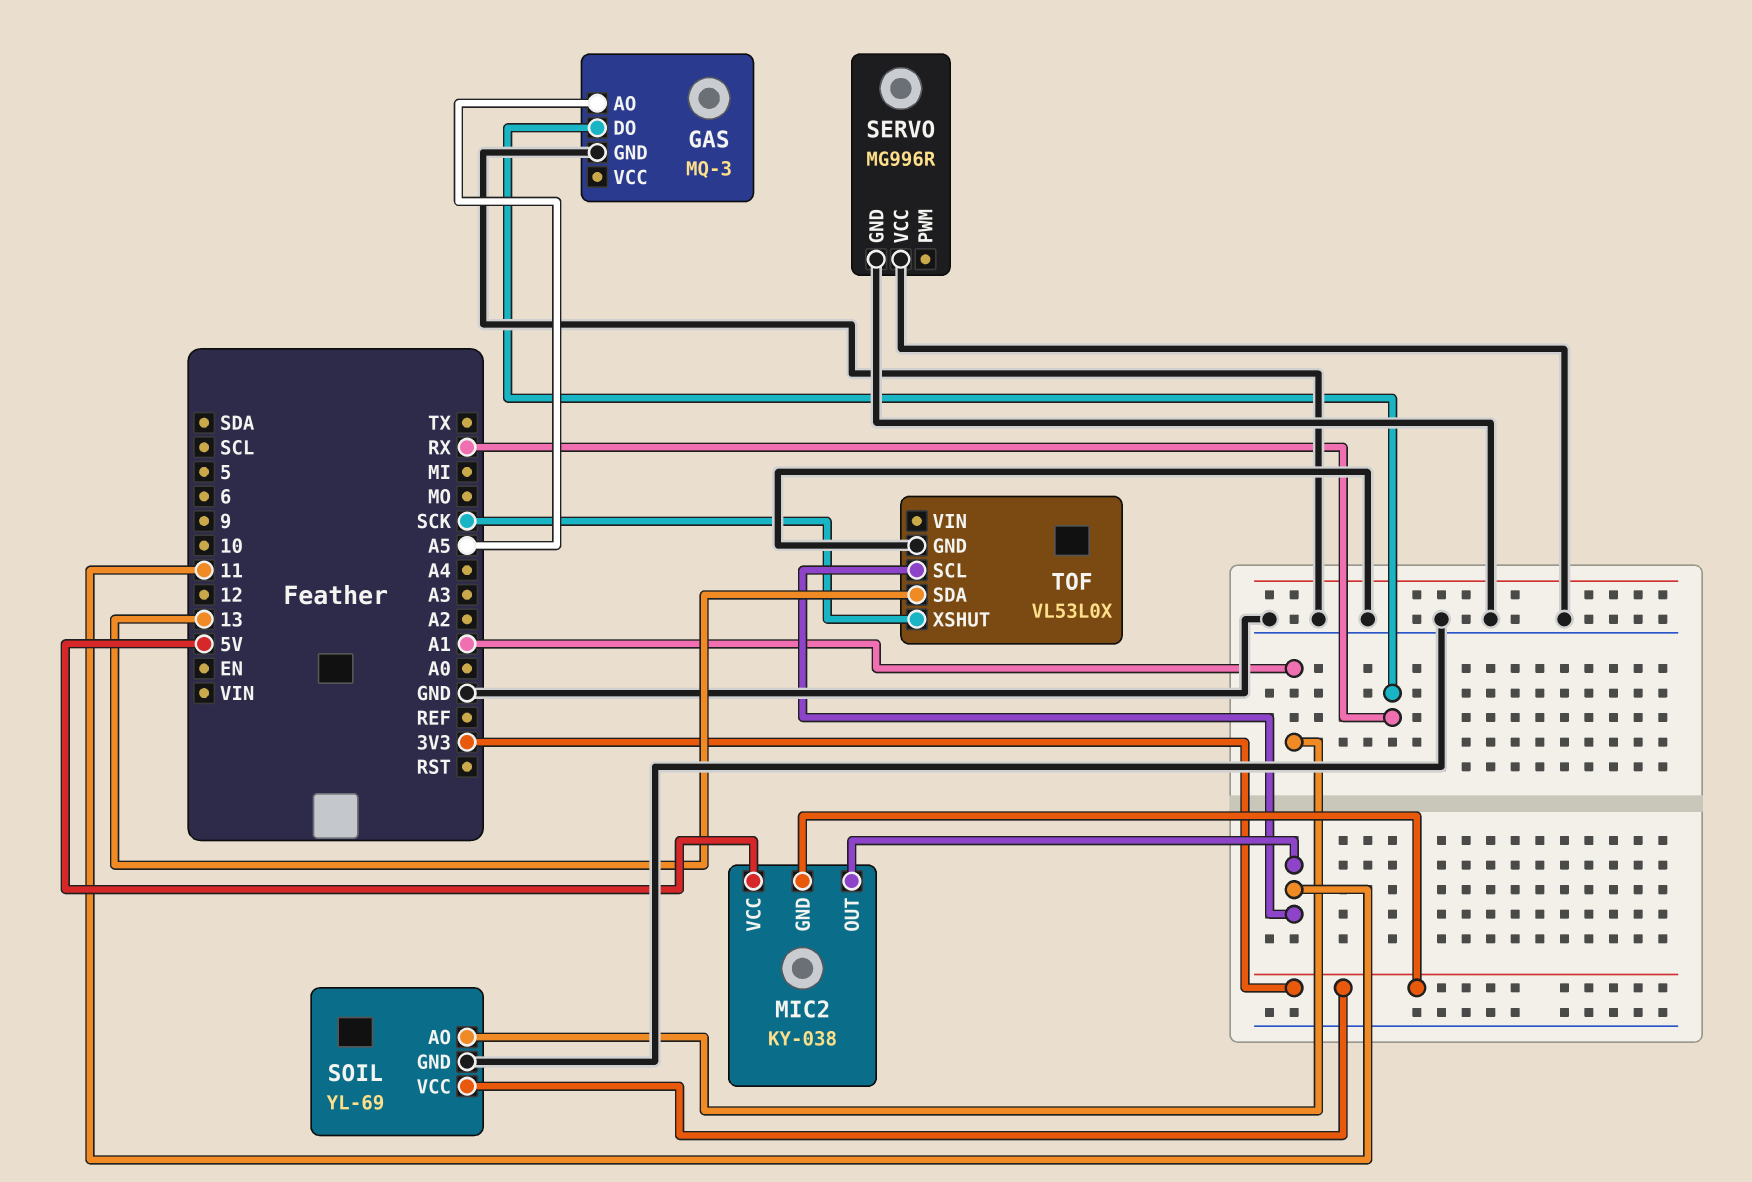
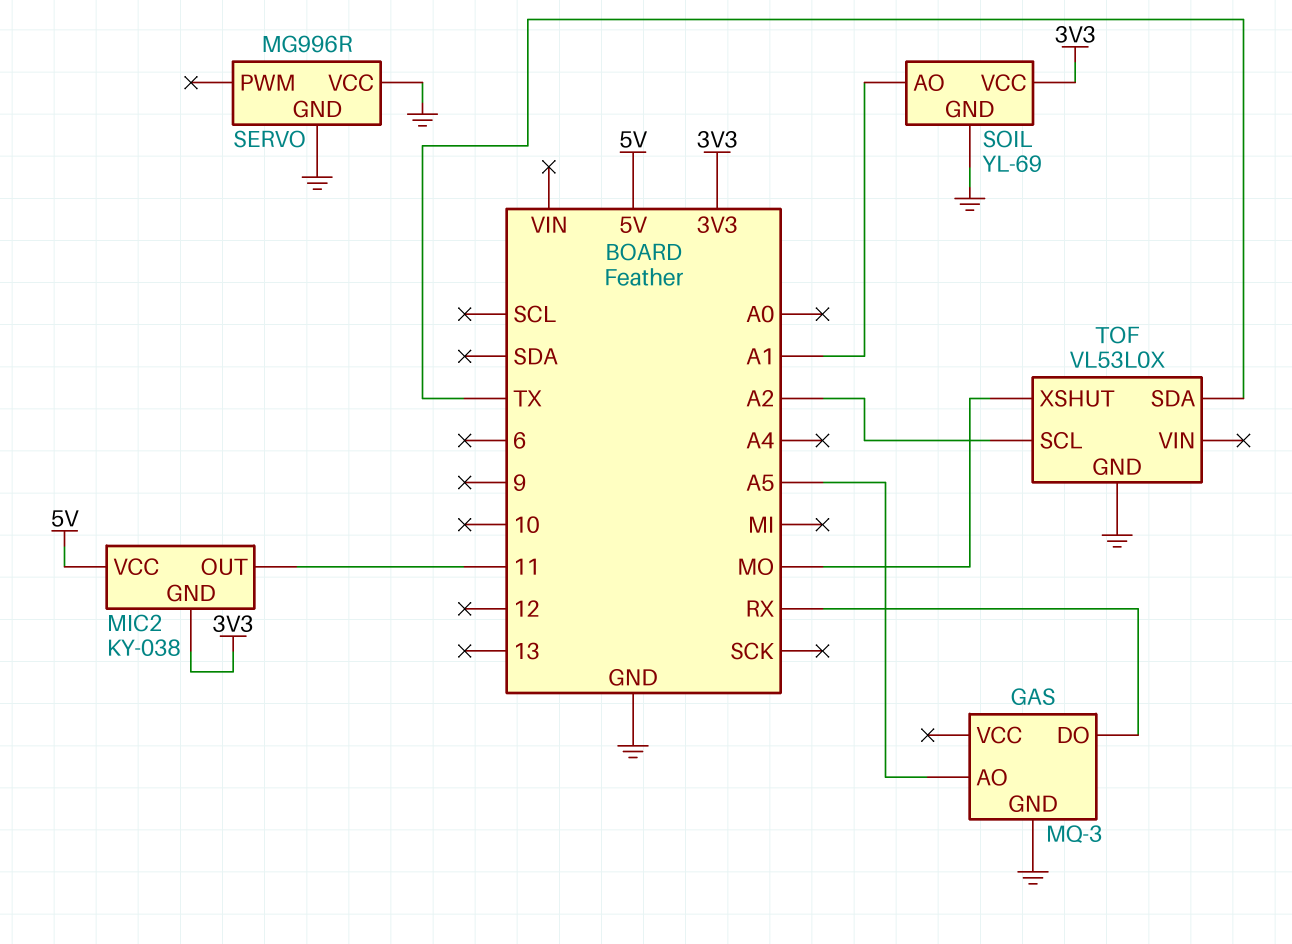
TOF pin SCL: 11 -> A2
TOF pin SDA: 13 -> TX
TOF pin XSHUT: SCK -> MO

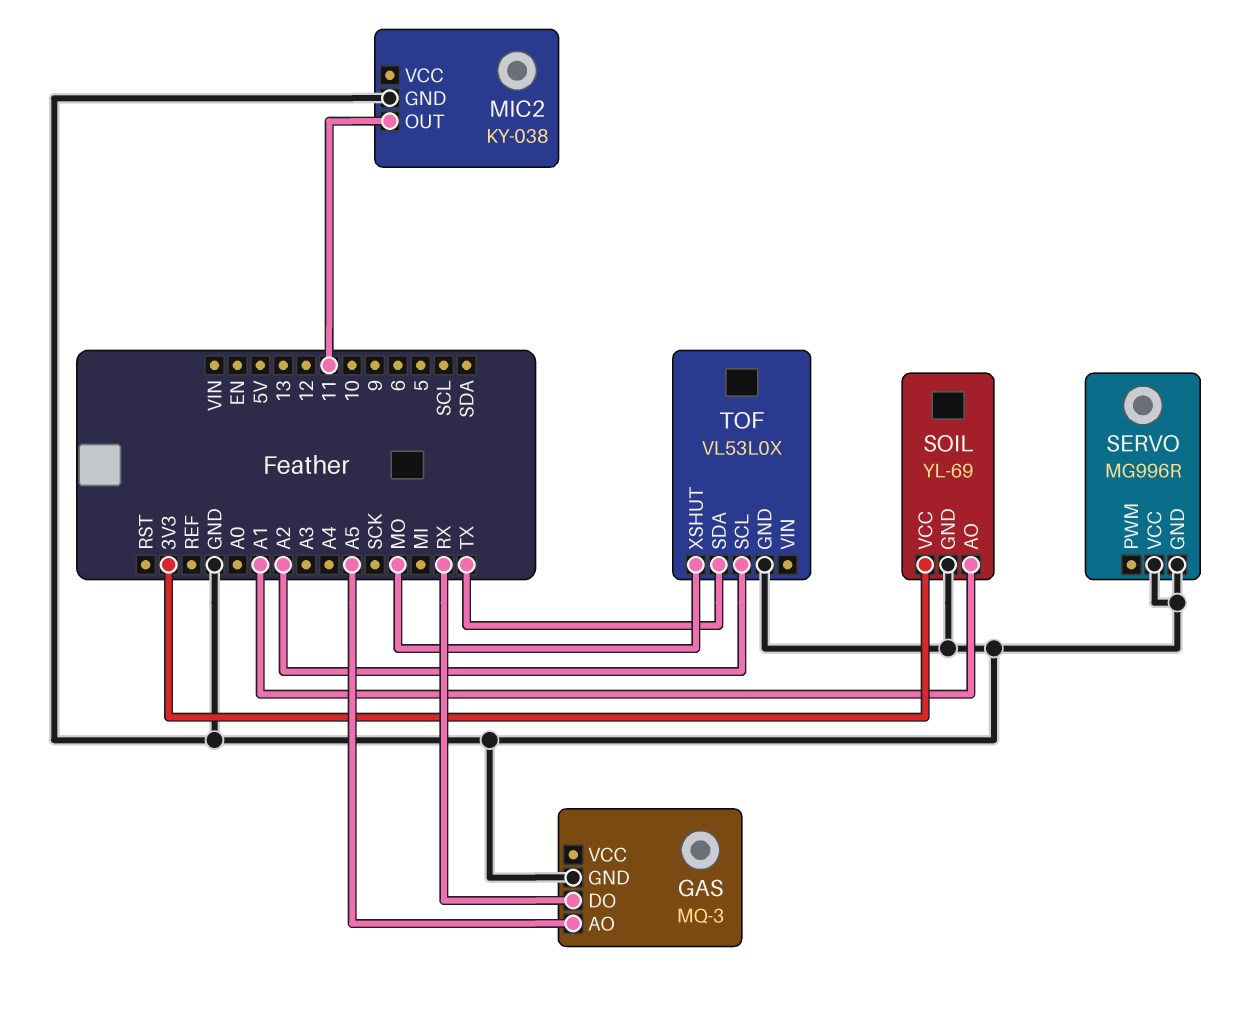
MIC2 pin GND: 3V3 -> GND
MIC2 pin VCC: 5V -> none

